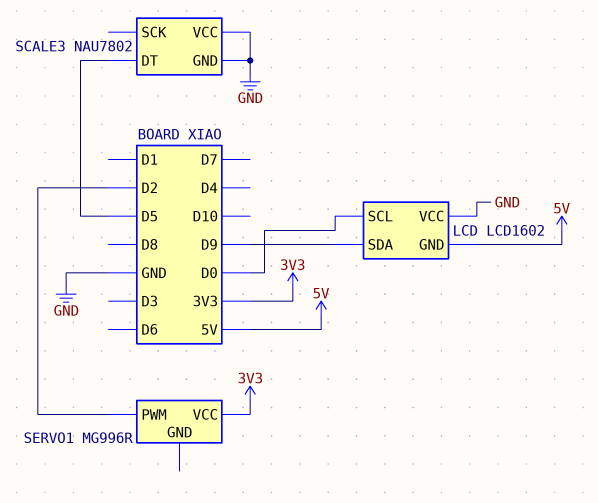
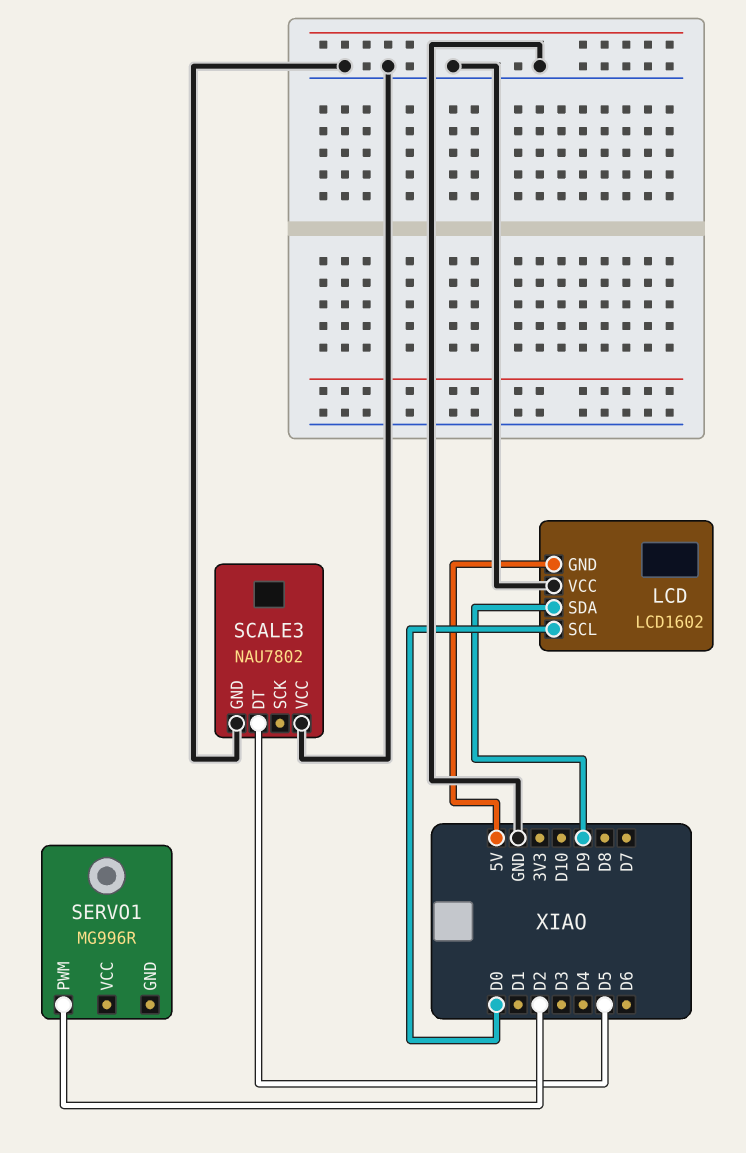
SERVO1 pin VCC: 3V3 -> none

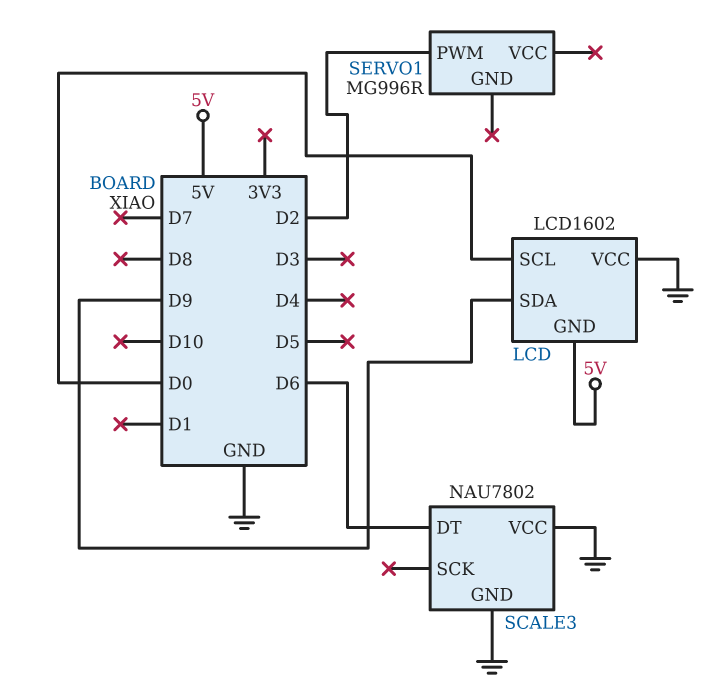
SCALE3 pin DT: D5 -> D6

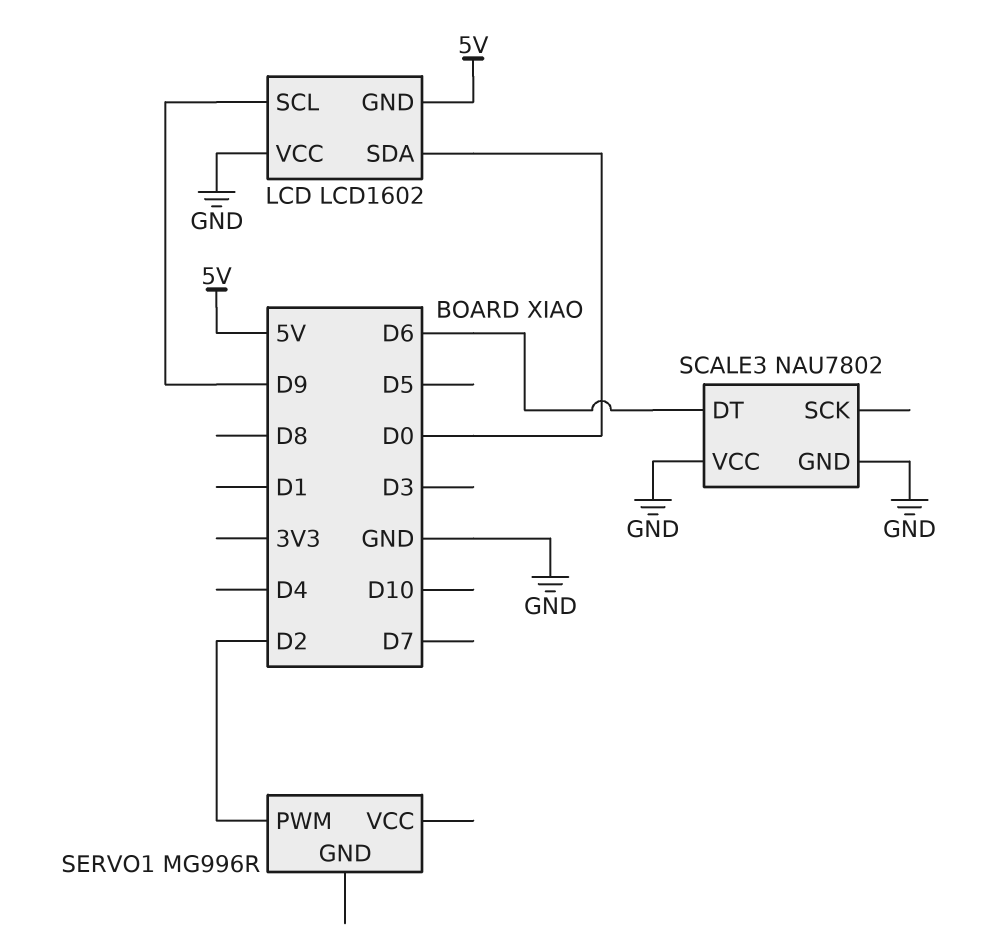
LCD pin SCL: D0 -> D9
LCD pin SDA: D9 -> D0

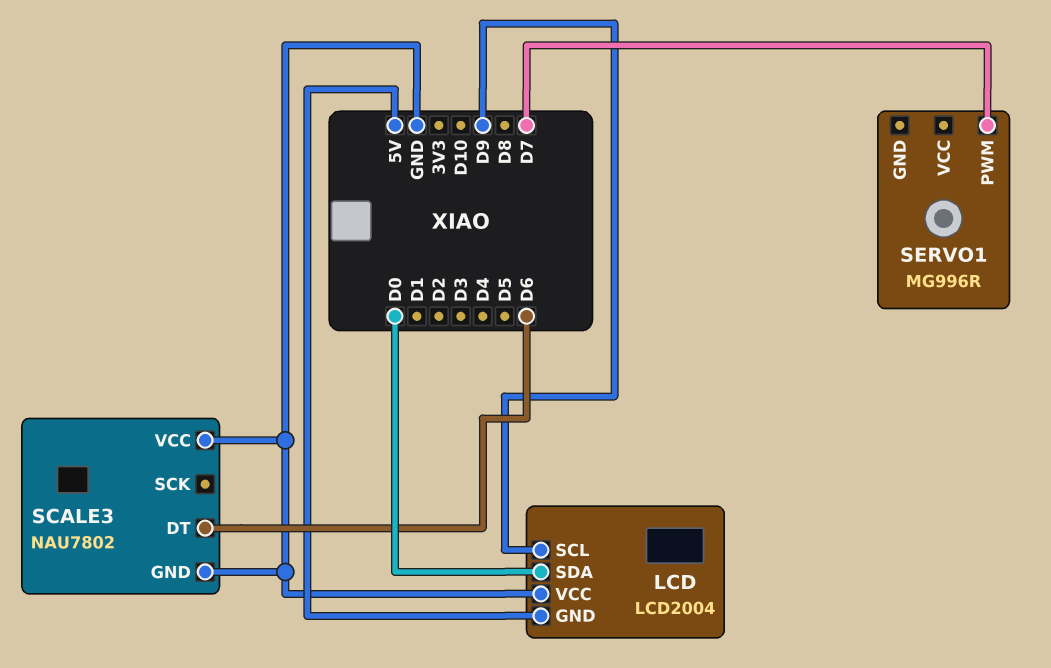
LCD: LCD1602 -> LCD2004
SERVO1 pin PWM: D2 -> D7

